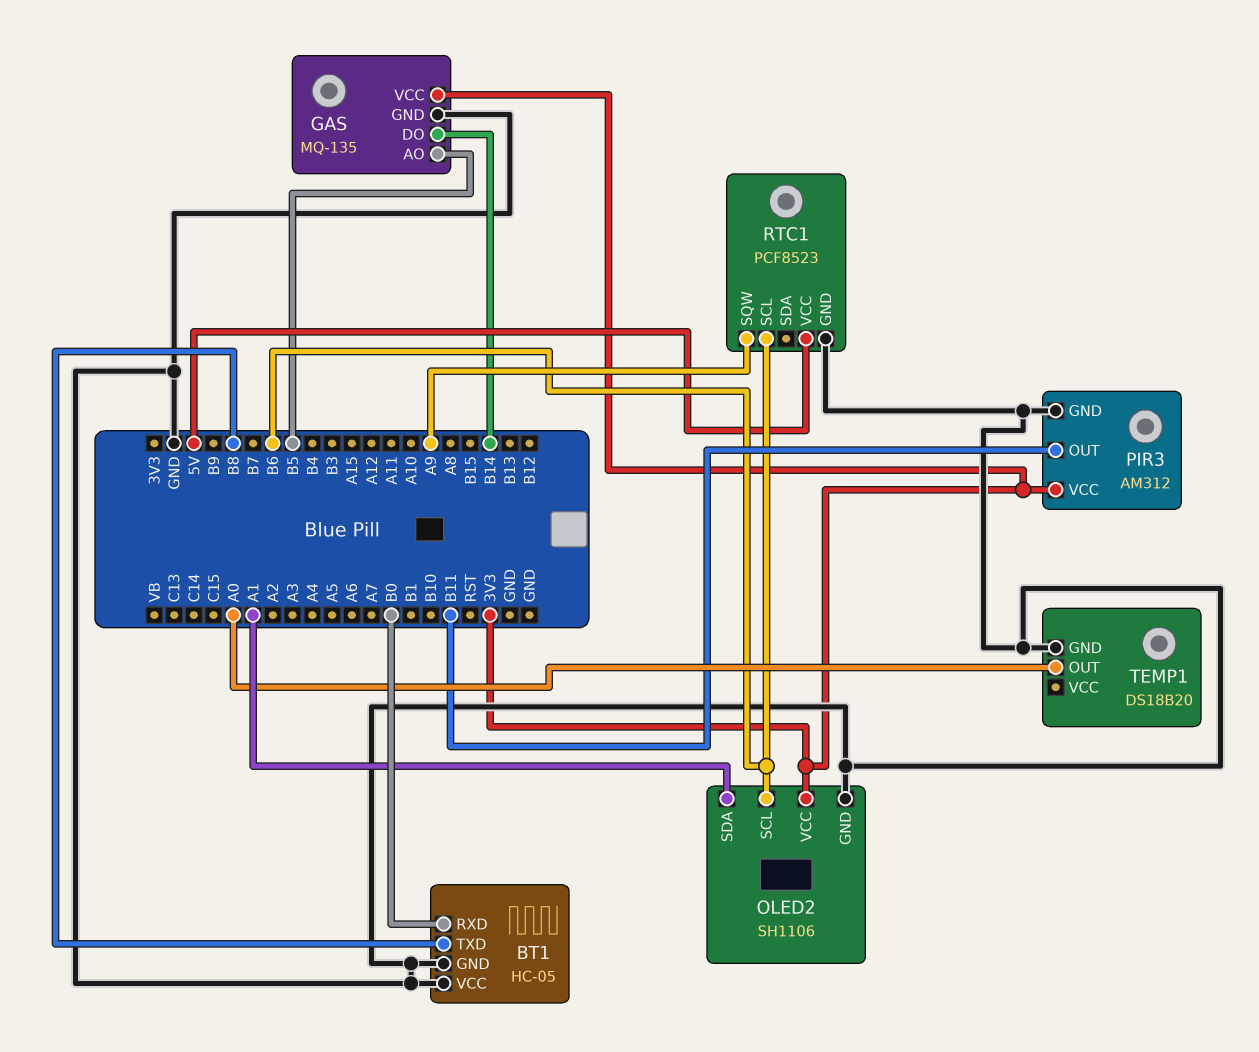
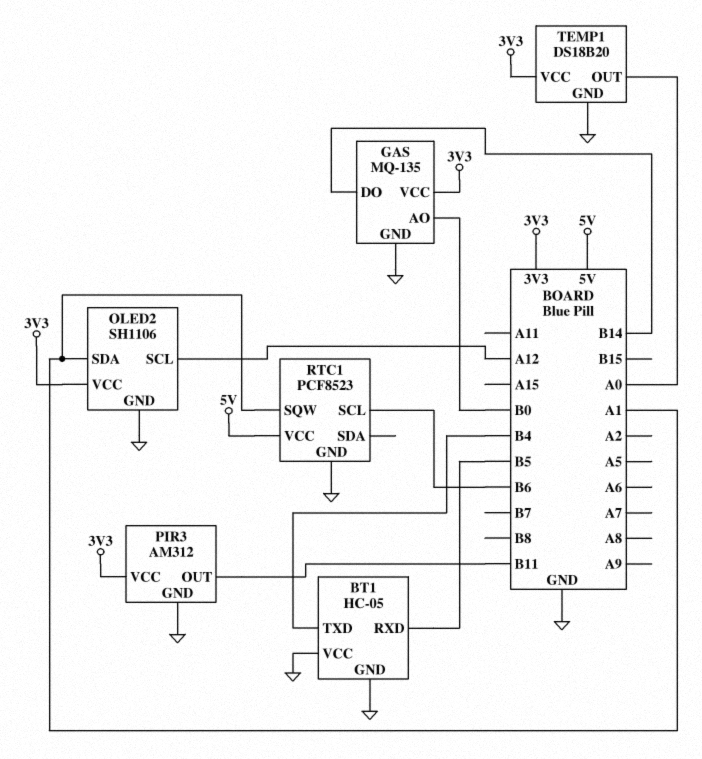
BT1 pin RXD: B0 -> B5
BT1 pin TXD: B8 -> B4
GAS pin AO: B5 -> B0
OLED2 pin SCL: B6 -> A12
RTC1 pin SQW: A9 -> A1
TEMP1 pin VCC: none -> 3V3

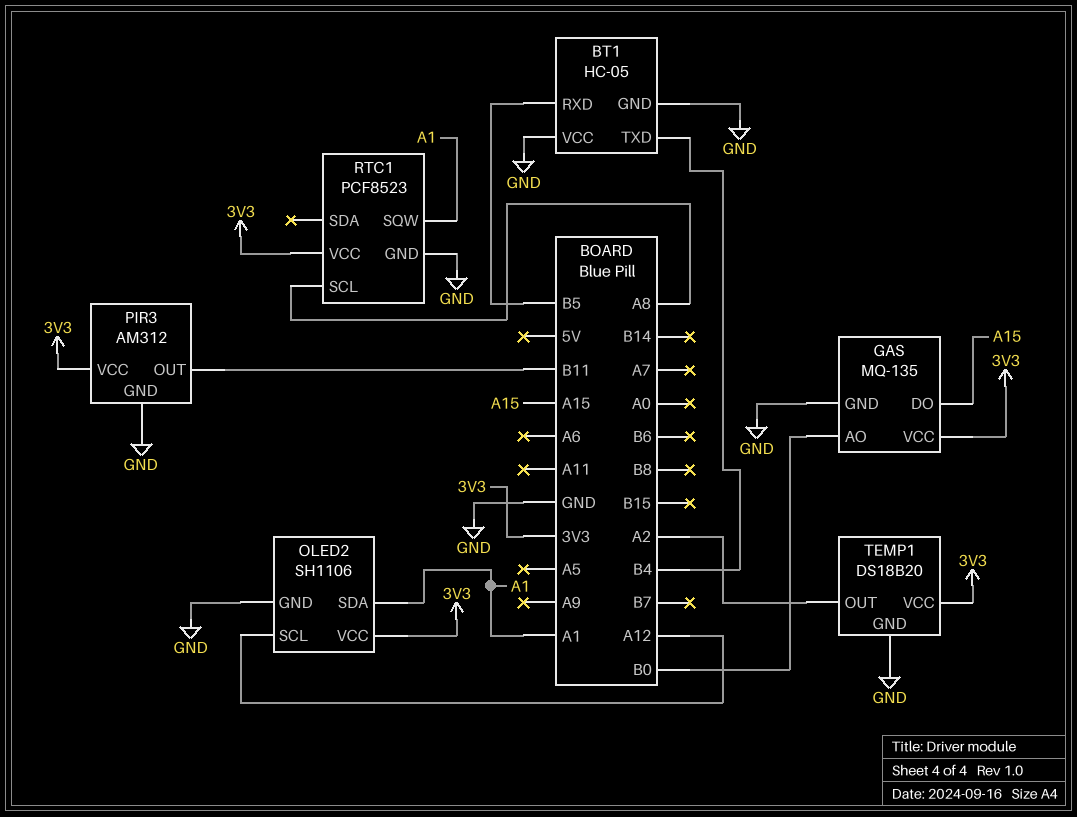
GAS pin DO: B14 -> A15
RTC1 pin SCL: B6 -> A8
RTC1 pin VCC: 5V -> 3V3
TEMP1 pin OUT: A0 -> A2

